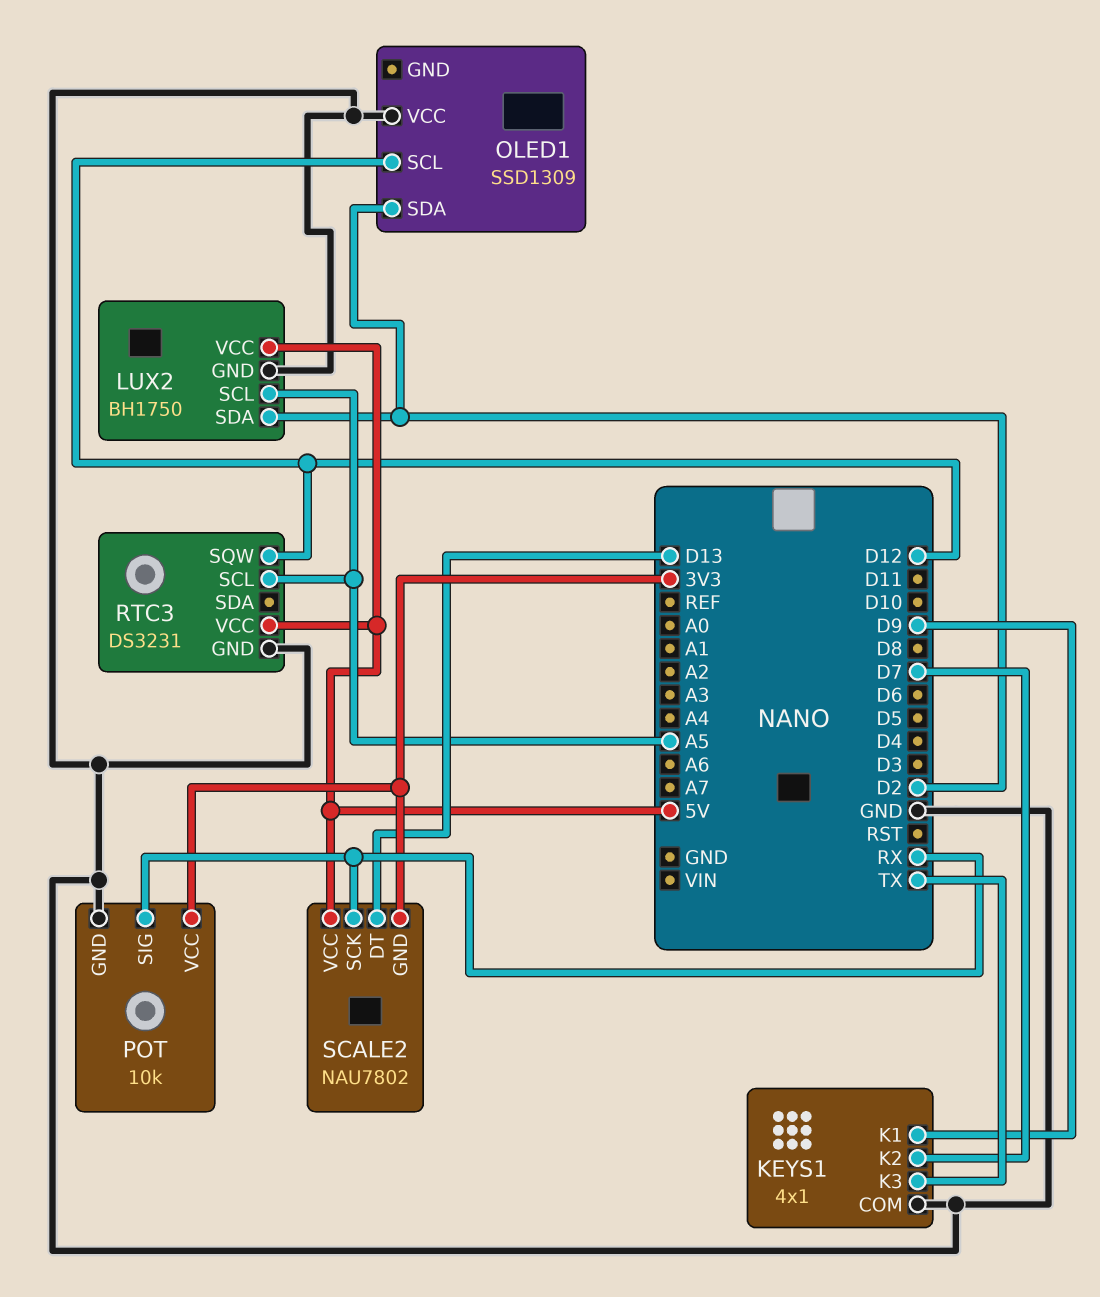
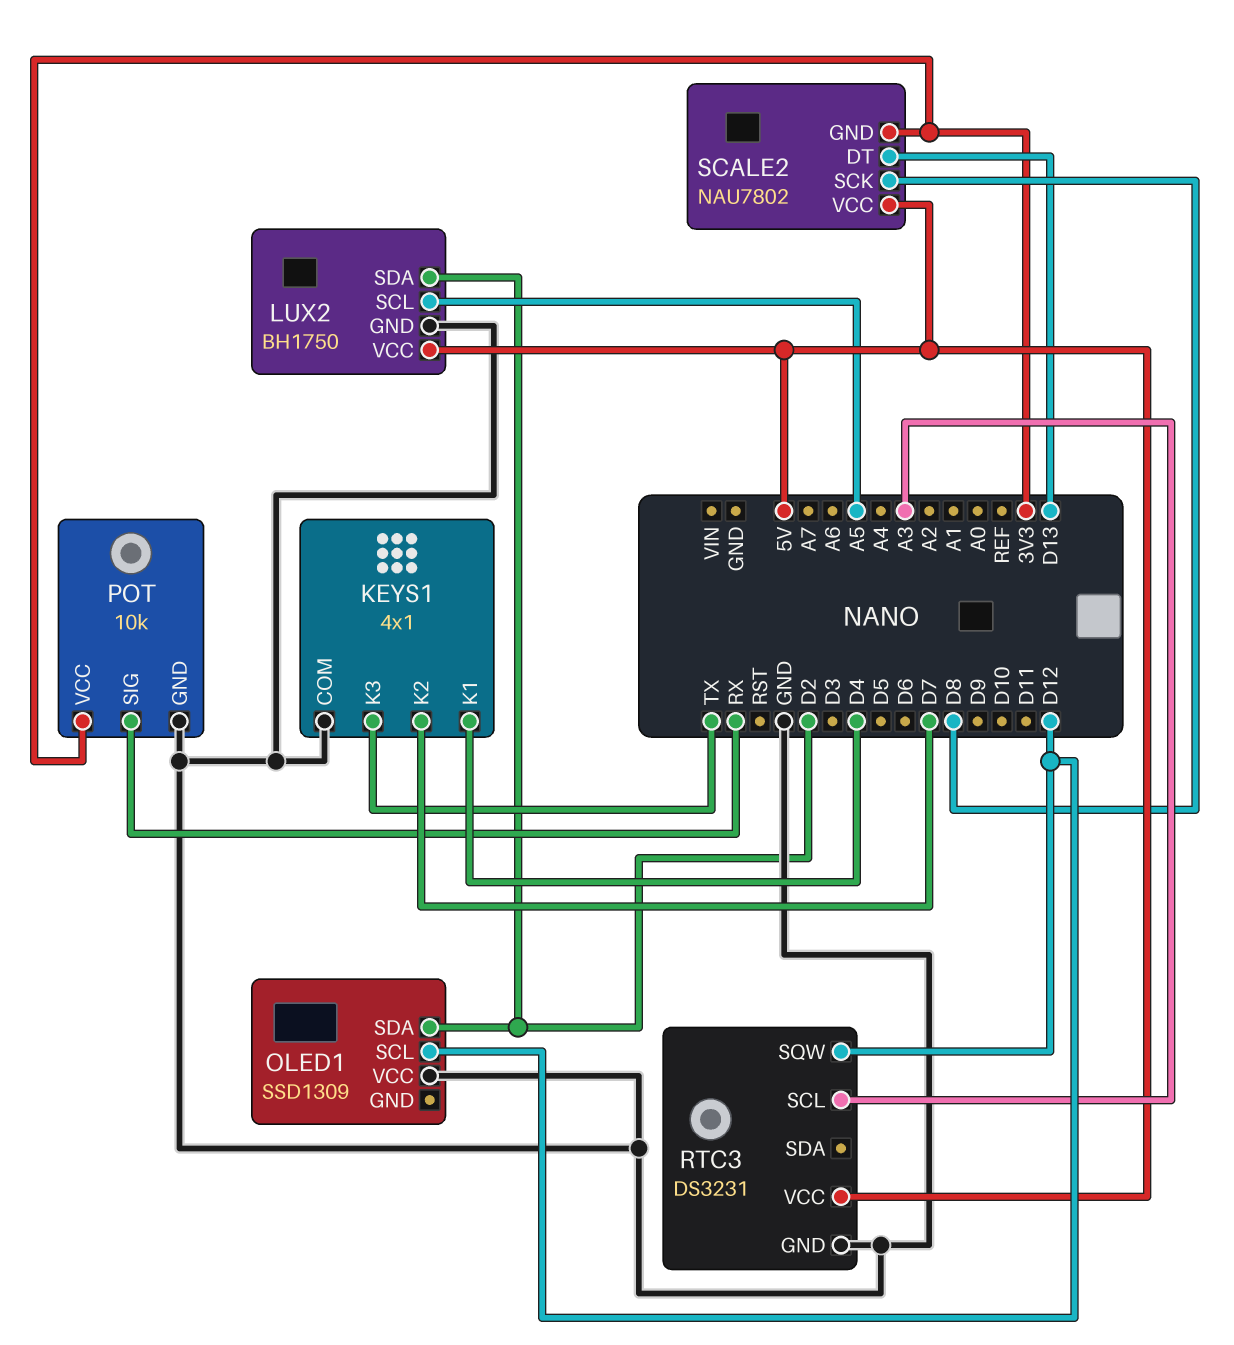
KEYS1 pin K1: D9 -> D4
RTC3 pin SCL: A5 -> A3
SCALE2 pin SCK: RX -> D8

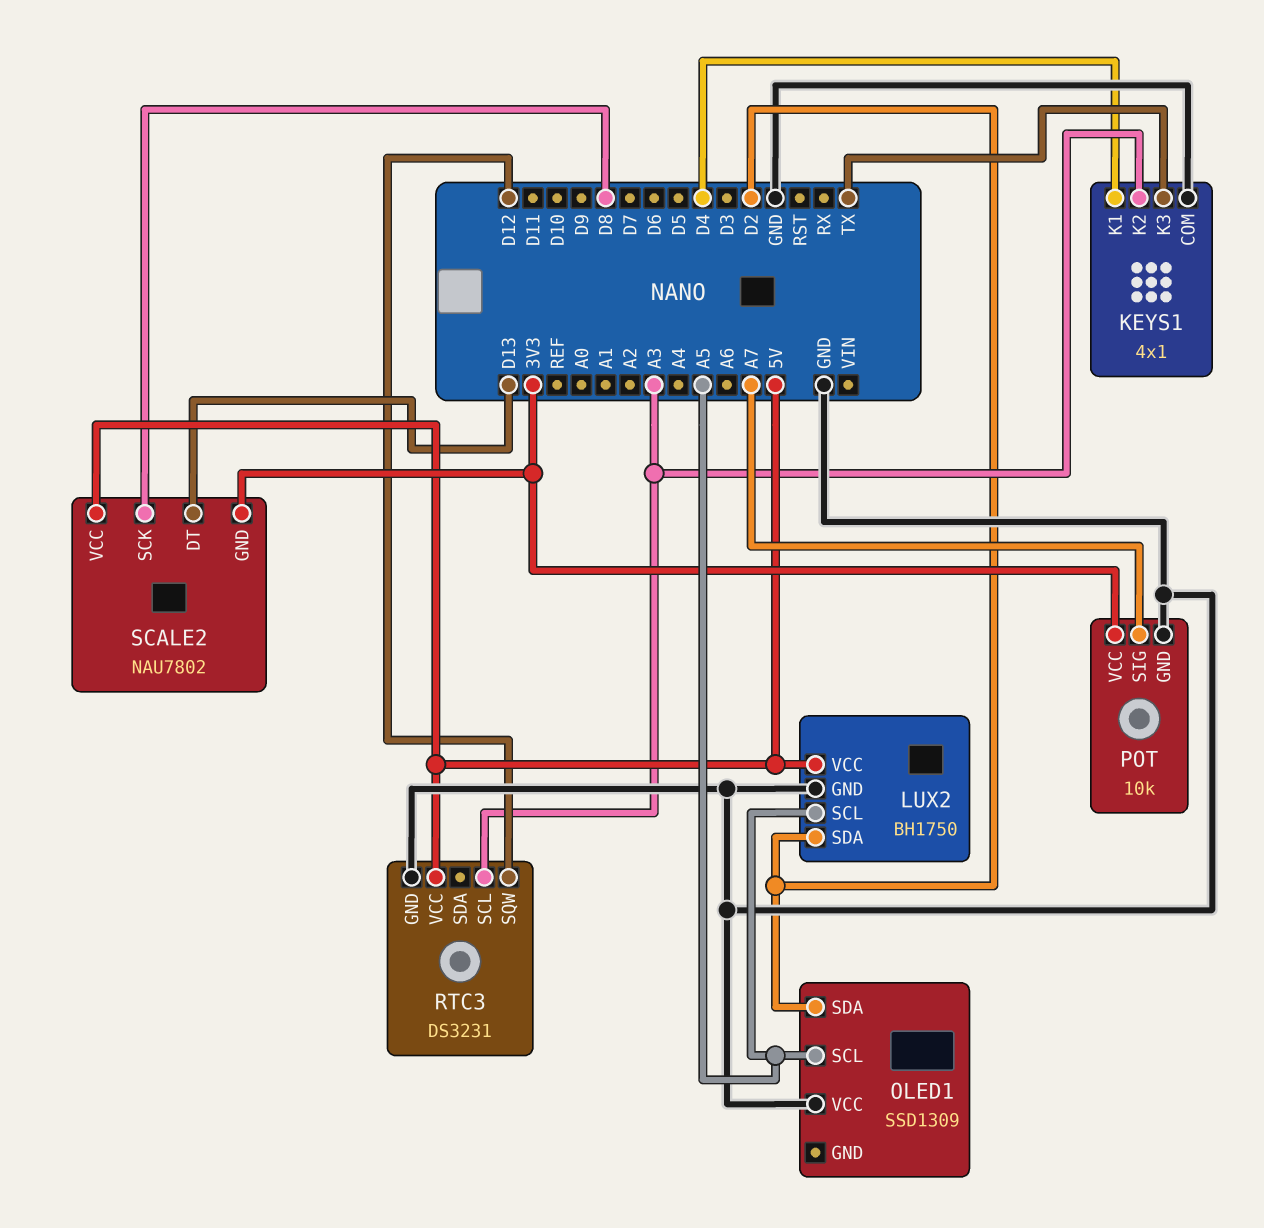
KEYS1 pin K2: D7 -> A3
OLED1 pin SCL: D12 -> A5
POT pin SIG: RX -> A7

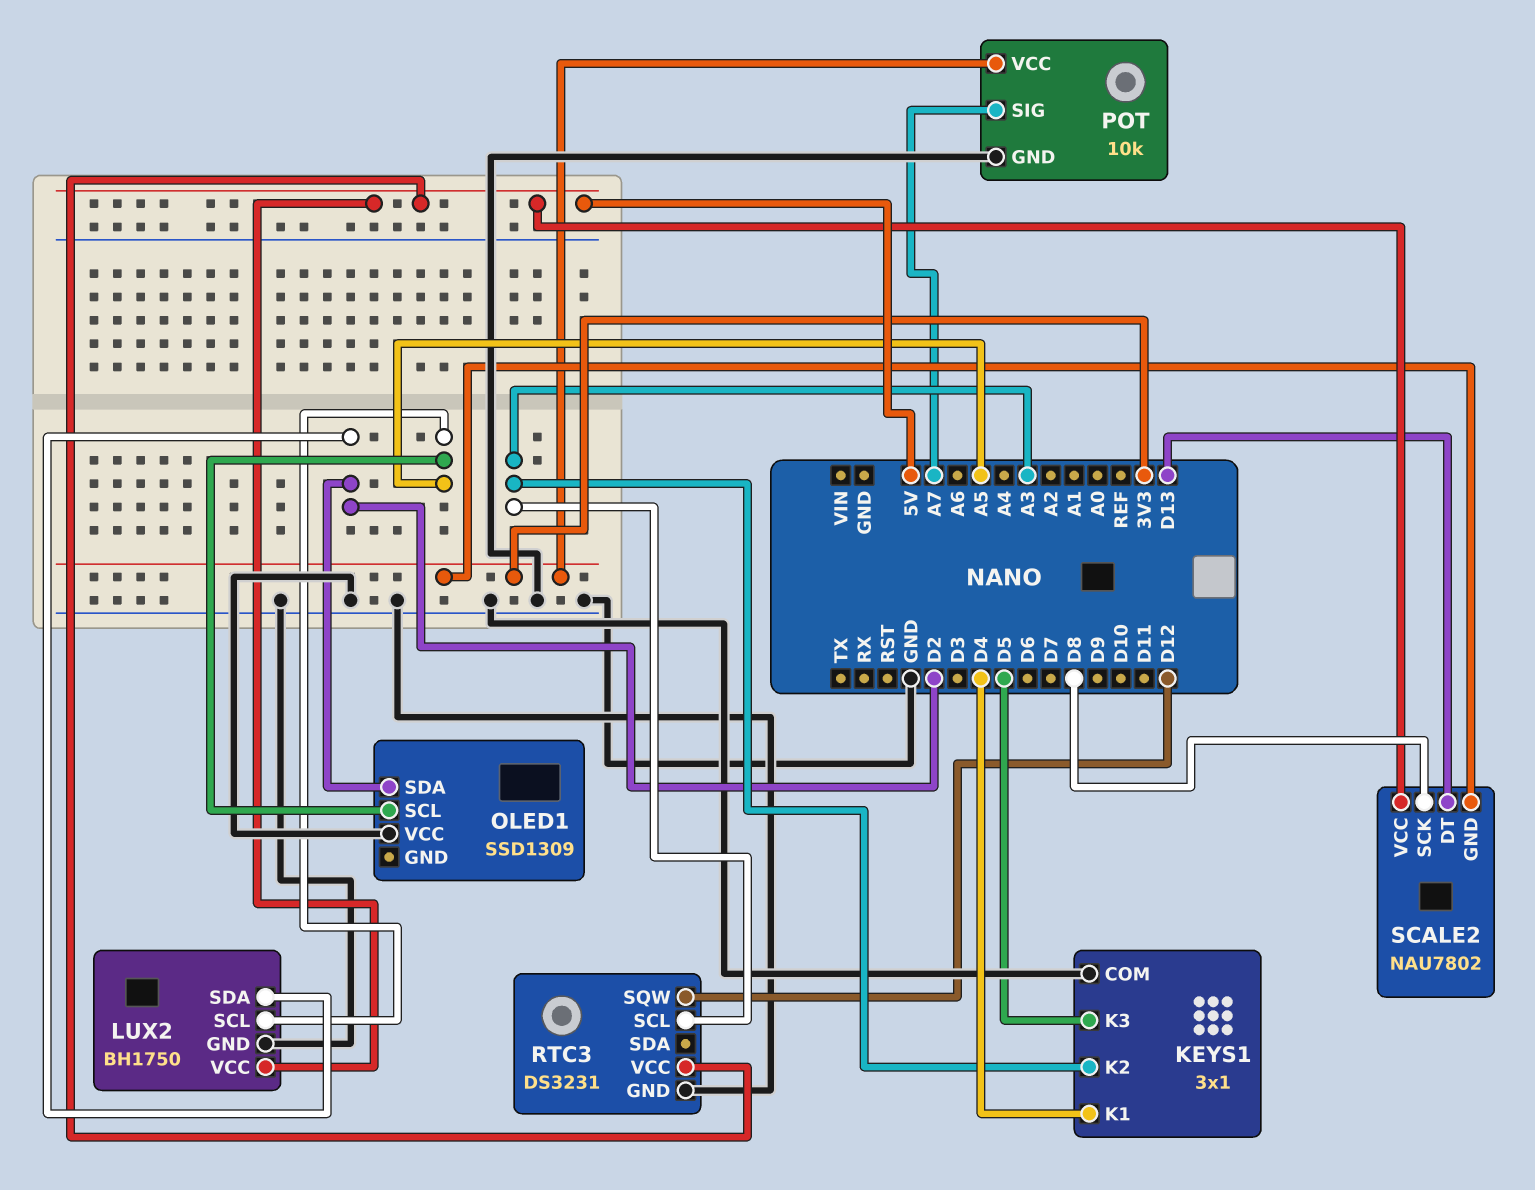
KEYS1: 4x1 -> 3x1
KEYS1 pin K3: TX -> D5

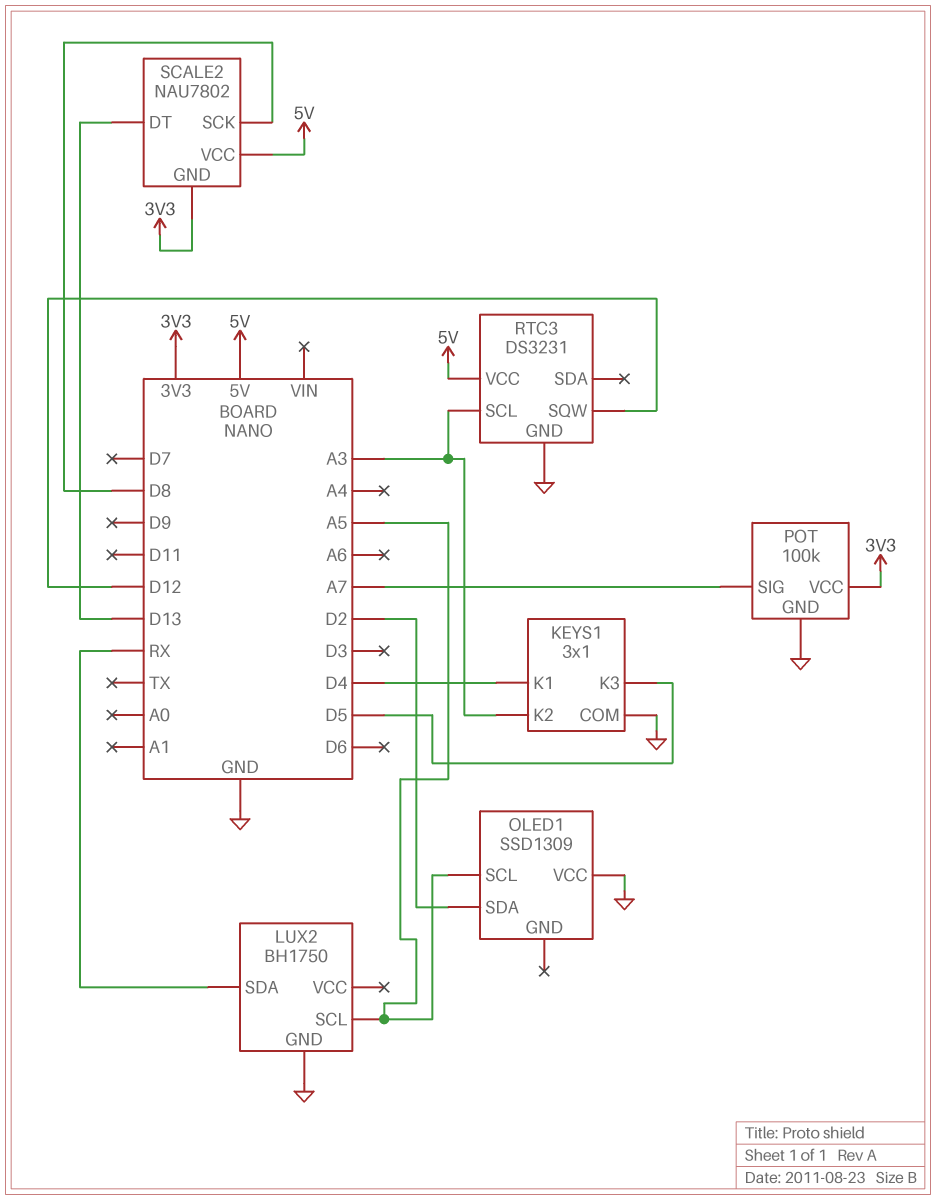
LUX2 pin SDA: D2 -> RX
LUX2 pin VCC: 5V -> none
POT: 10k -> 100k

